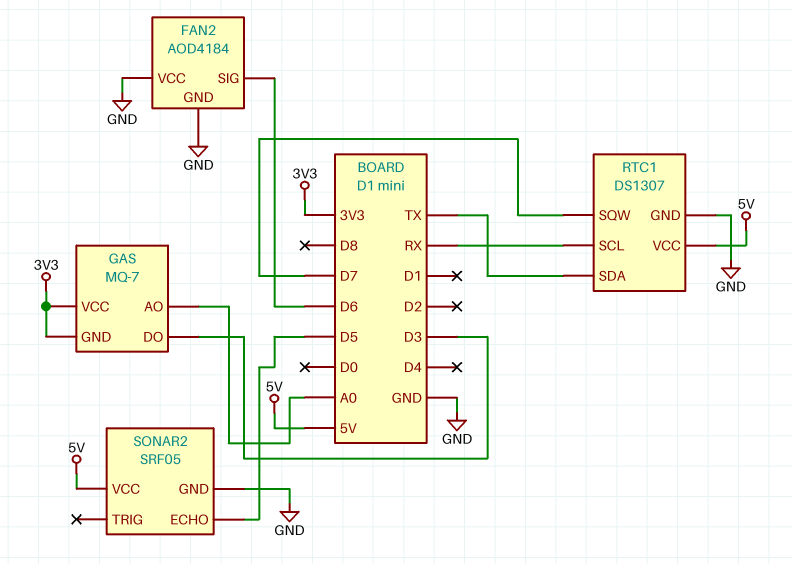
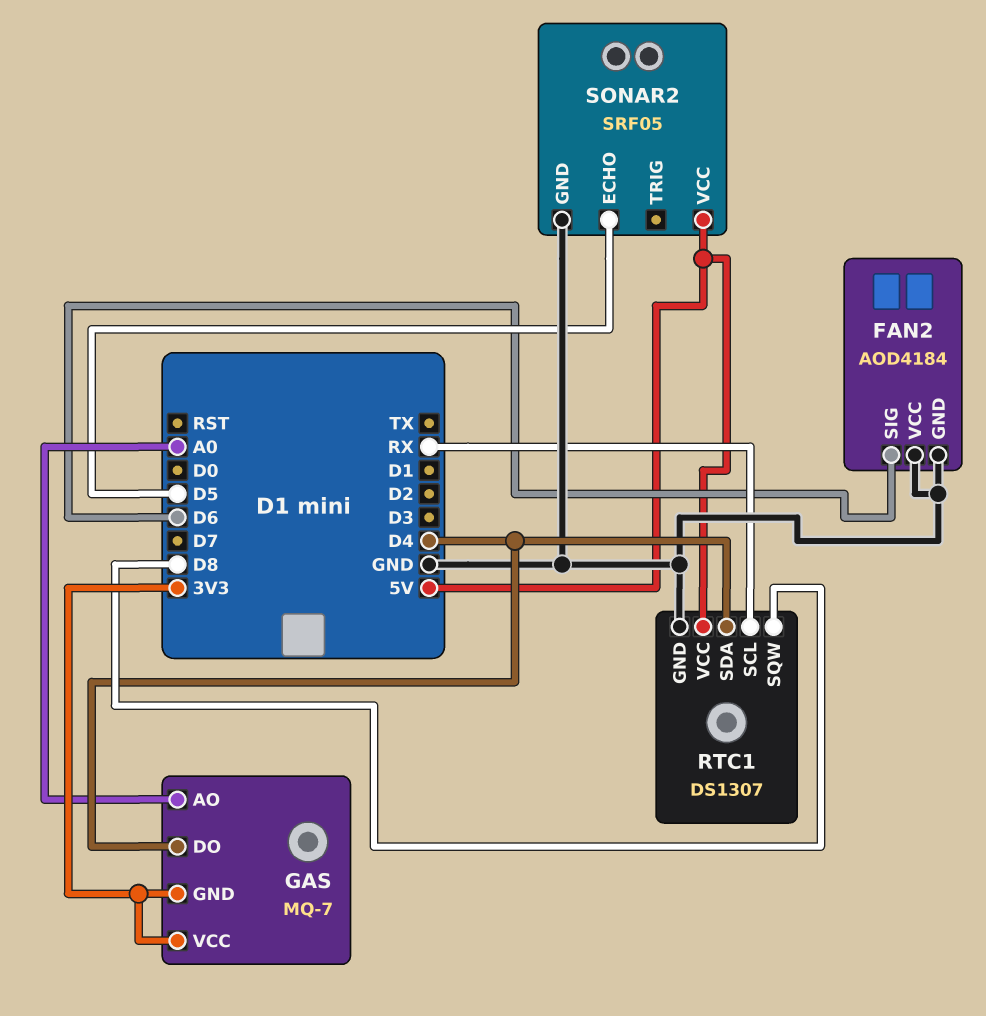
GAS pin DO: D3 -> D4
RTC1 pin SDA: TX -> D4
RTC1 pin SQW: D7 -> D8

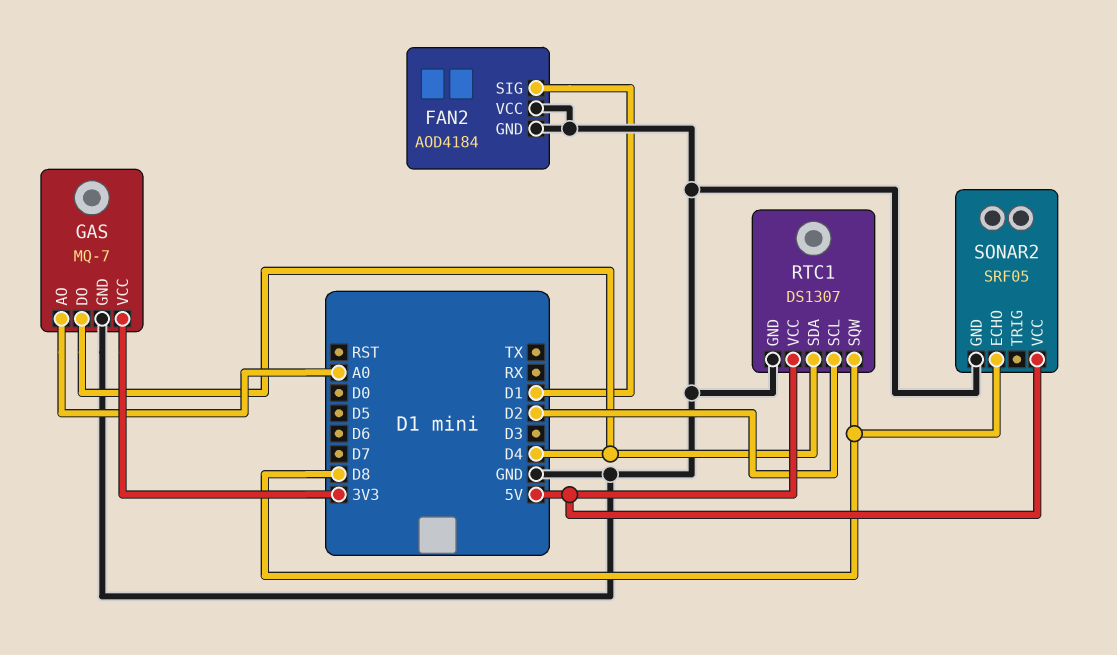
FAN2 pin SIG: D6 -> D1
GAS pin GND: 3V3 -> GND
RTC1 pin SCL: RX -> D2
SONAR2 pin ECHO: D5 -> D8

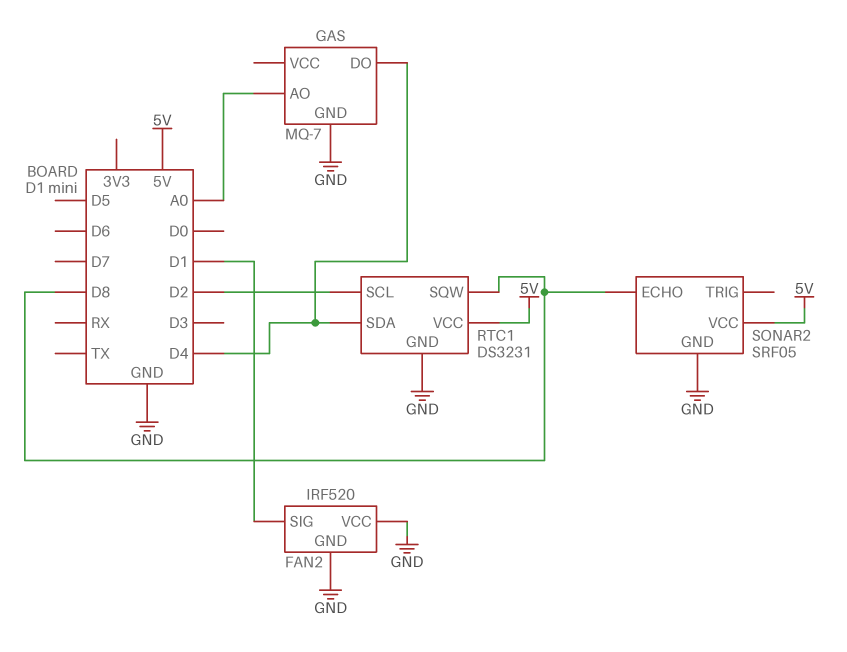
FAN2: AOD4184 -> IRF520
GAS pin VCC: 3V3 -> none
RTC1: DS1307 -> DS3231

